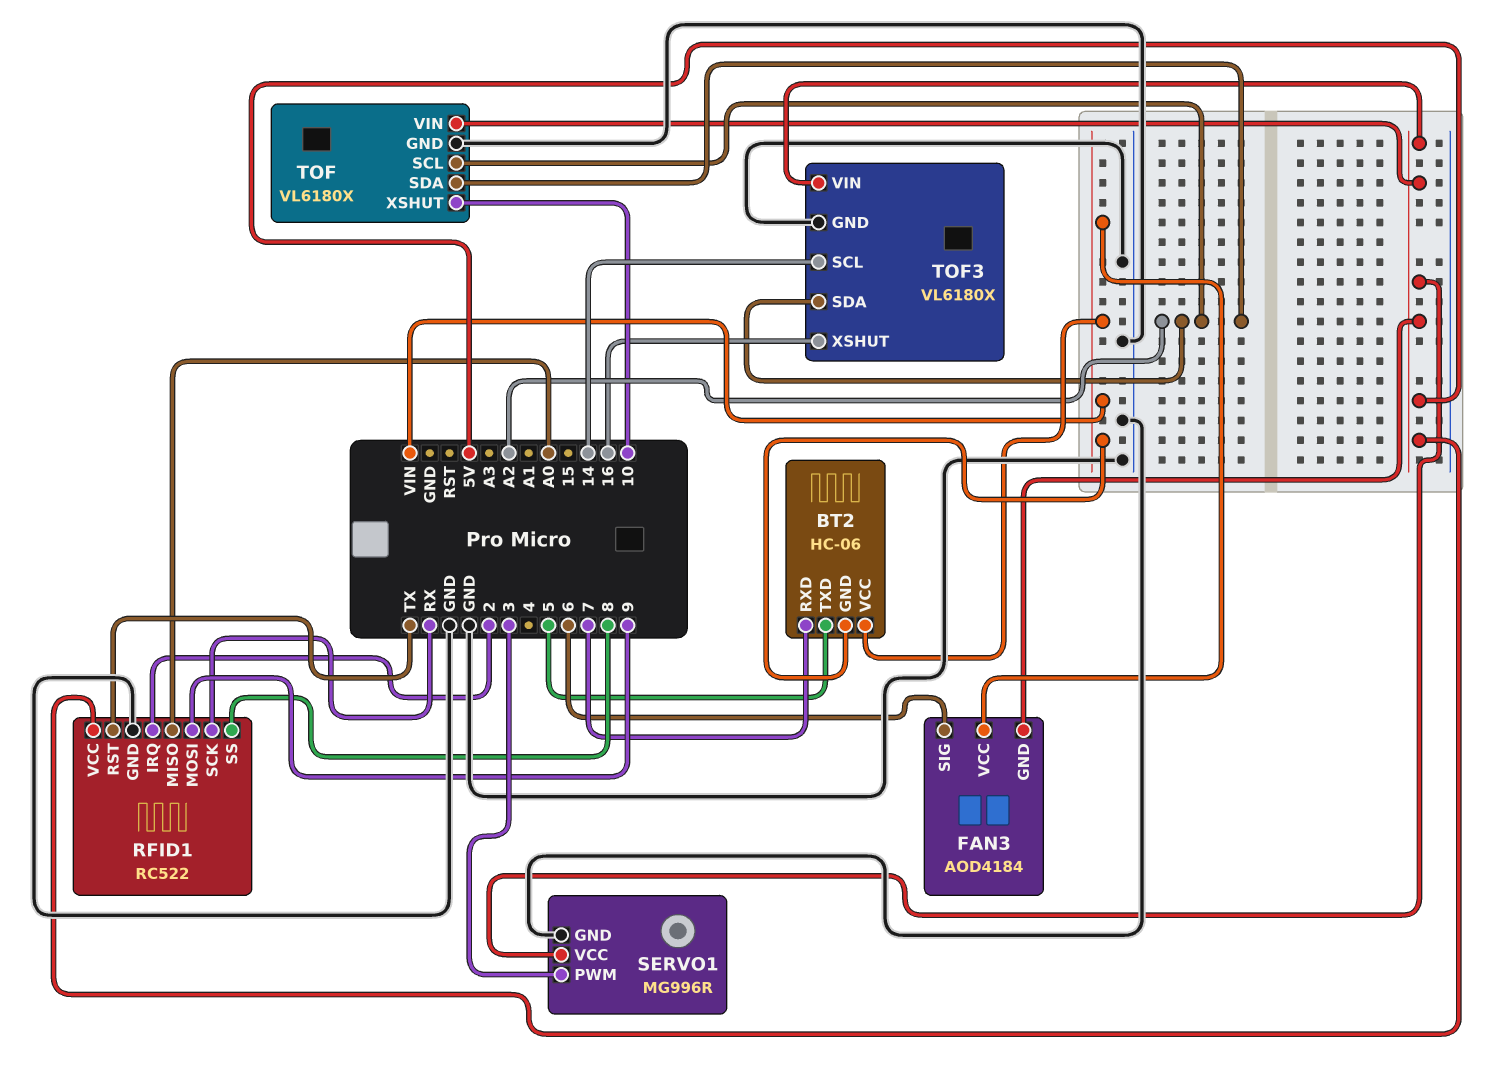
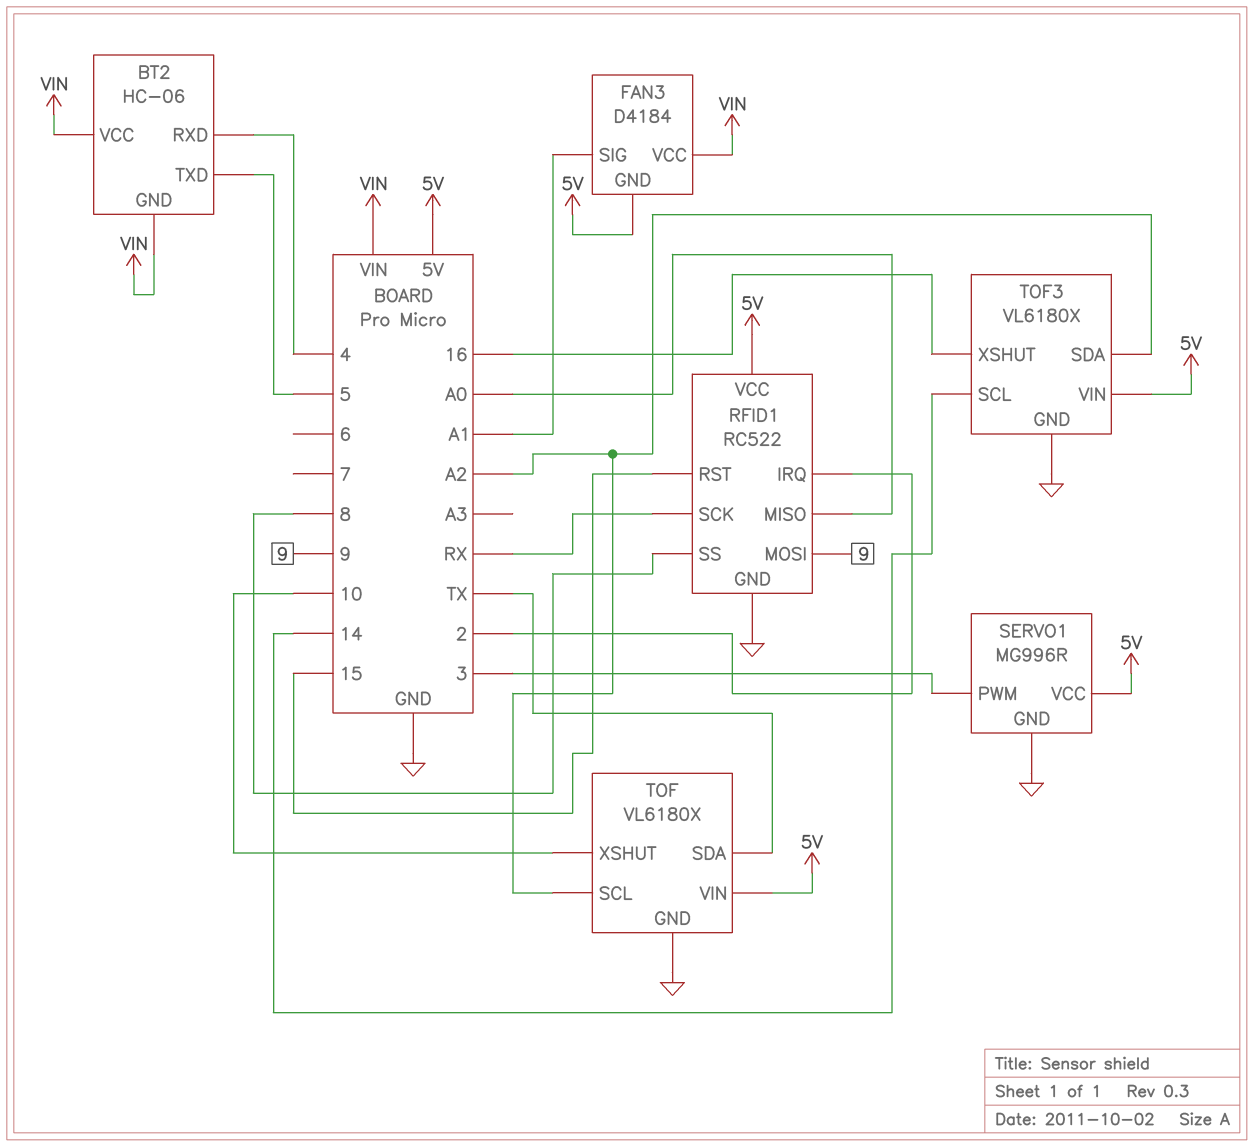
BT2 pin RXD: 7 -> 4
FAN3: AOD4184 -> D4184
FAN3 pin SIG: 6 -> A1
RFID1 pin RST: TX -> 15
TOF pin SDA: A2 -> TX

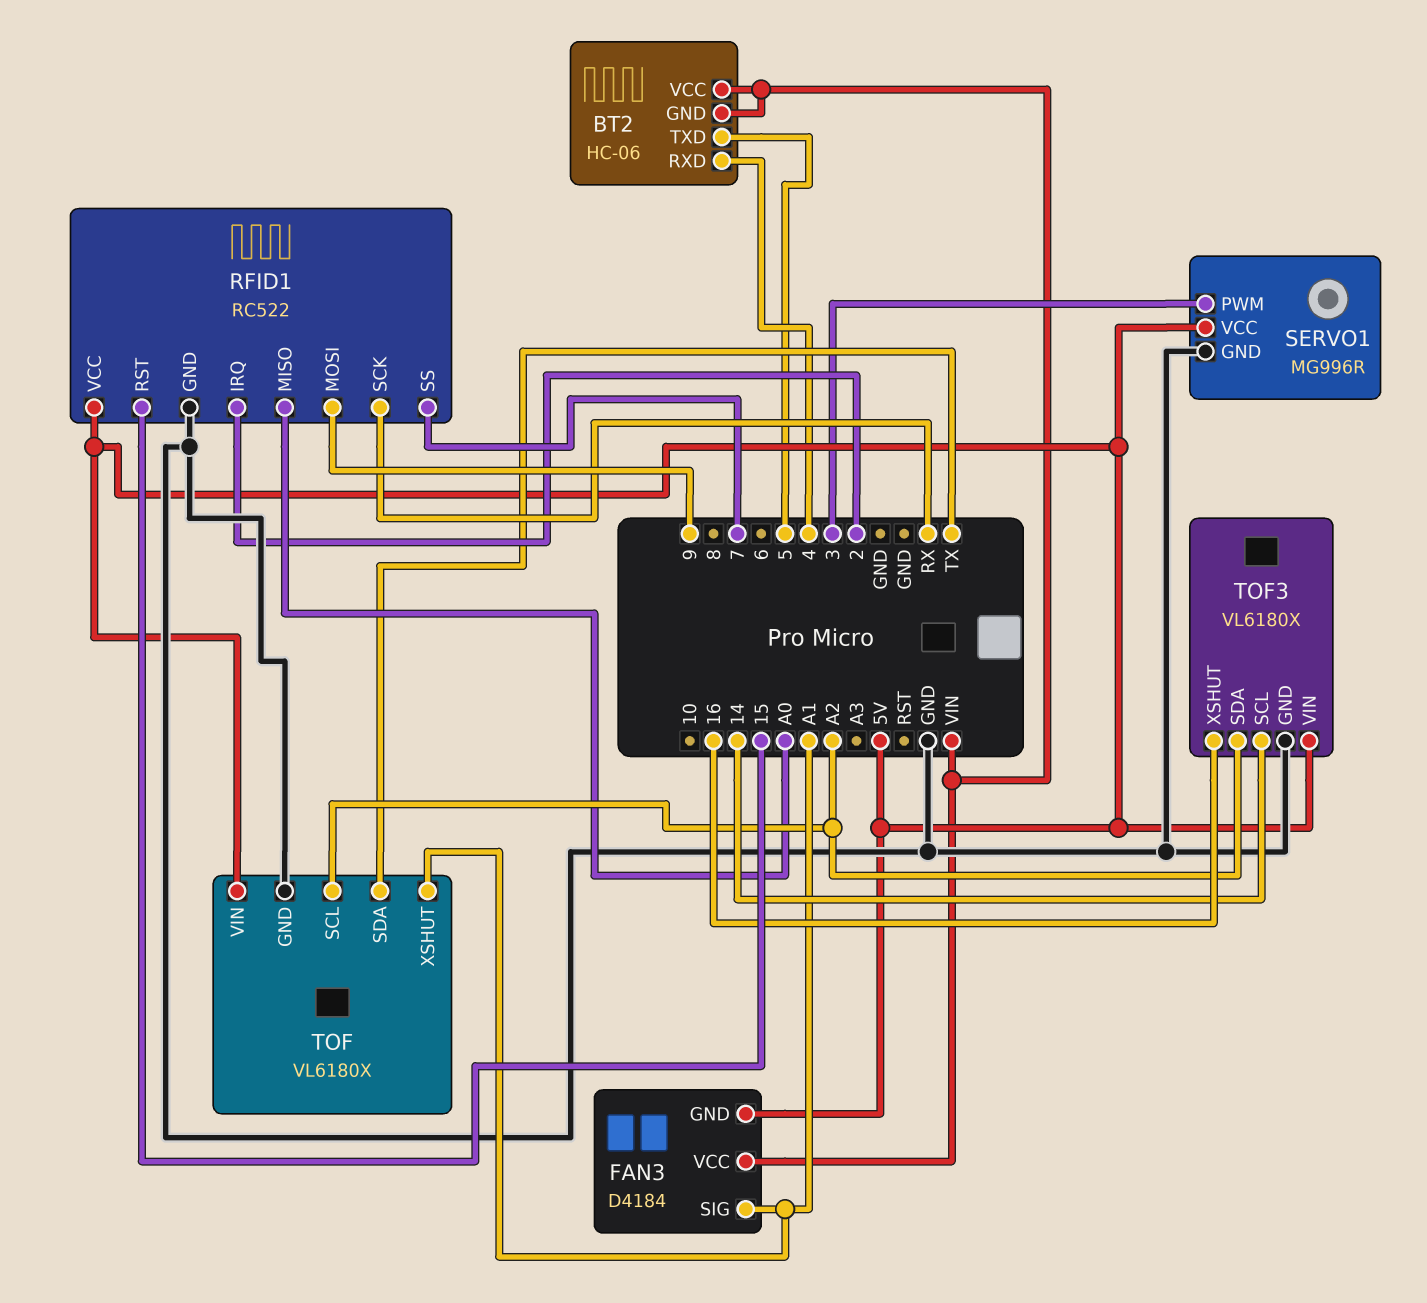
RFID1 pin SS: 8 -> 7
TOF pin XSHUT: 10 -> A1

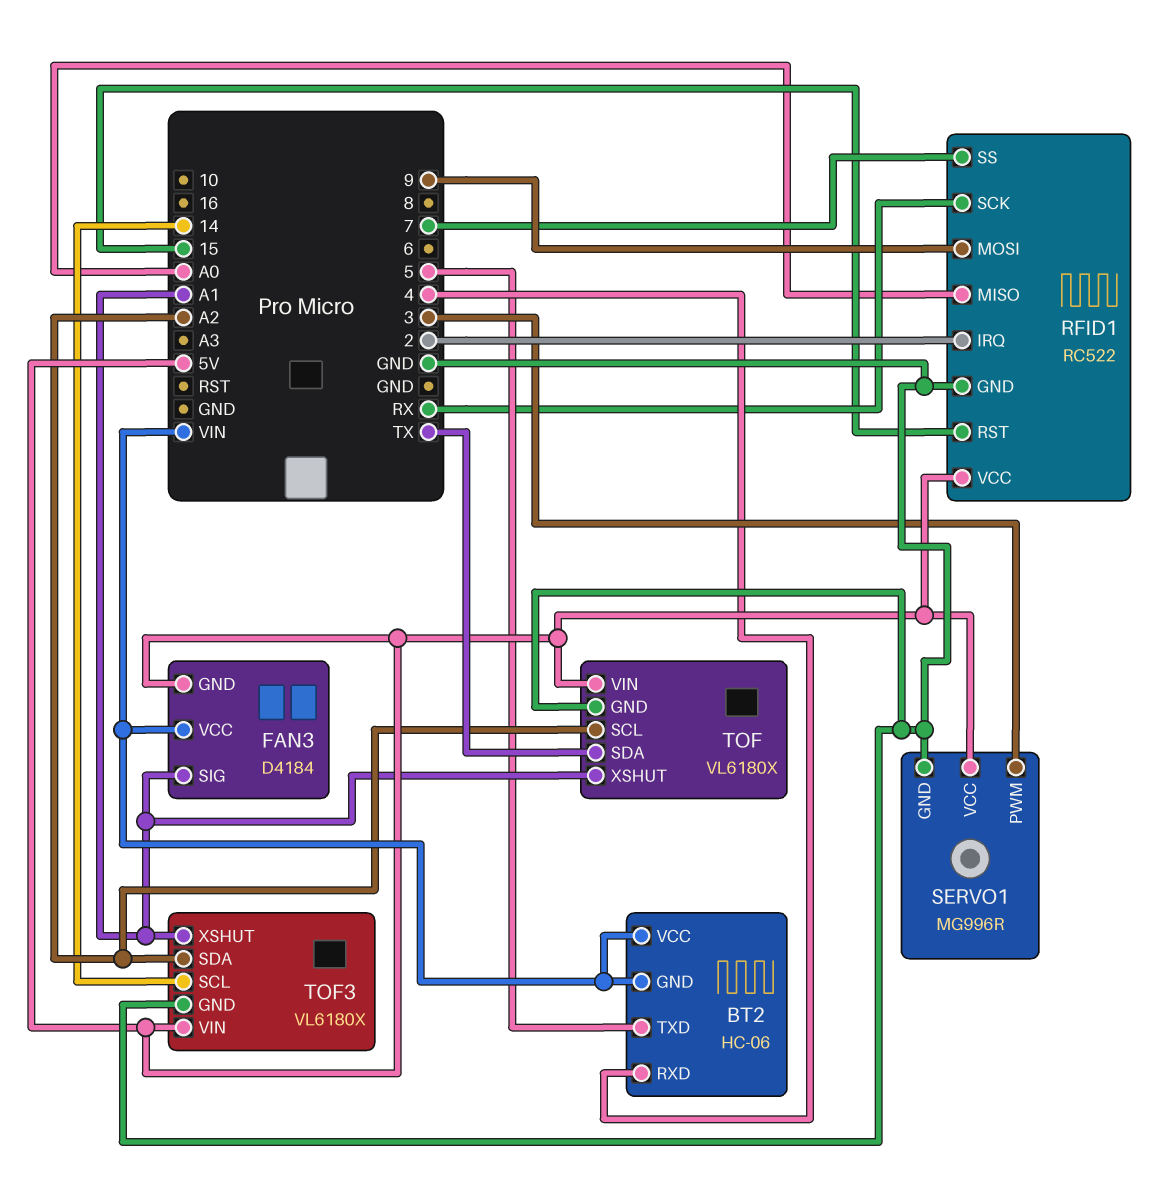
TOF3 pin XSHUT: 16 -> A1

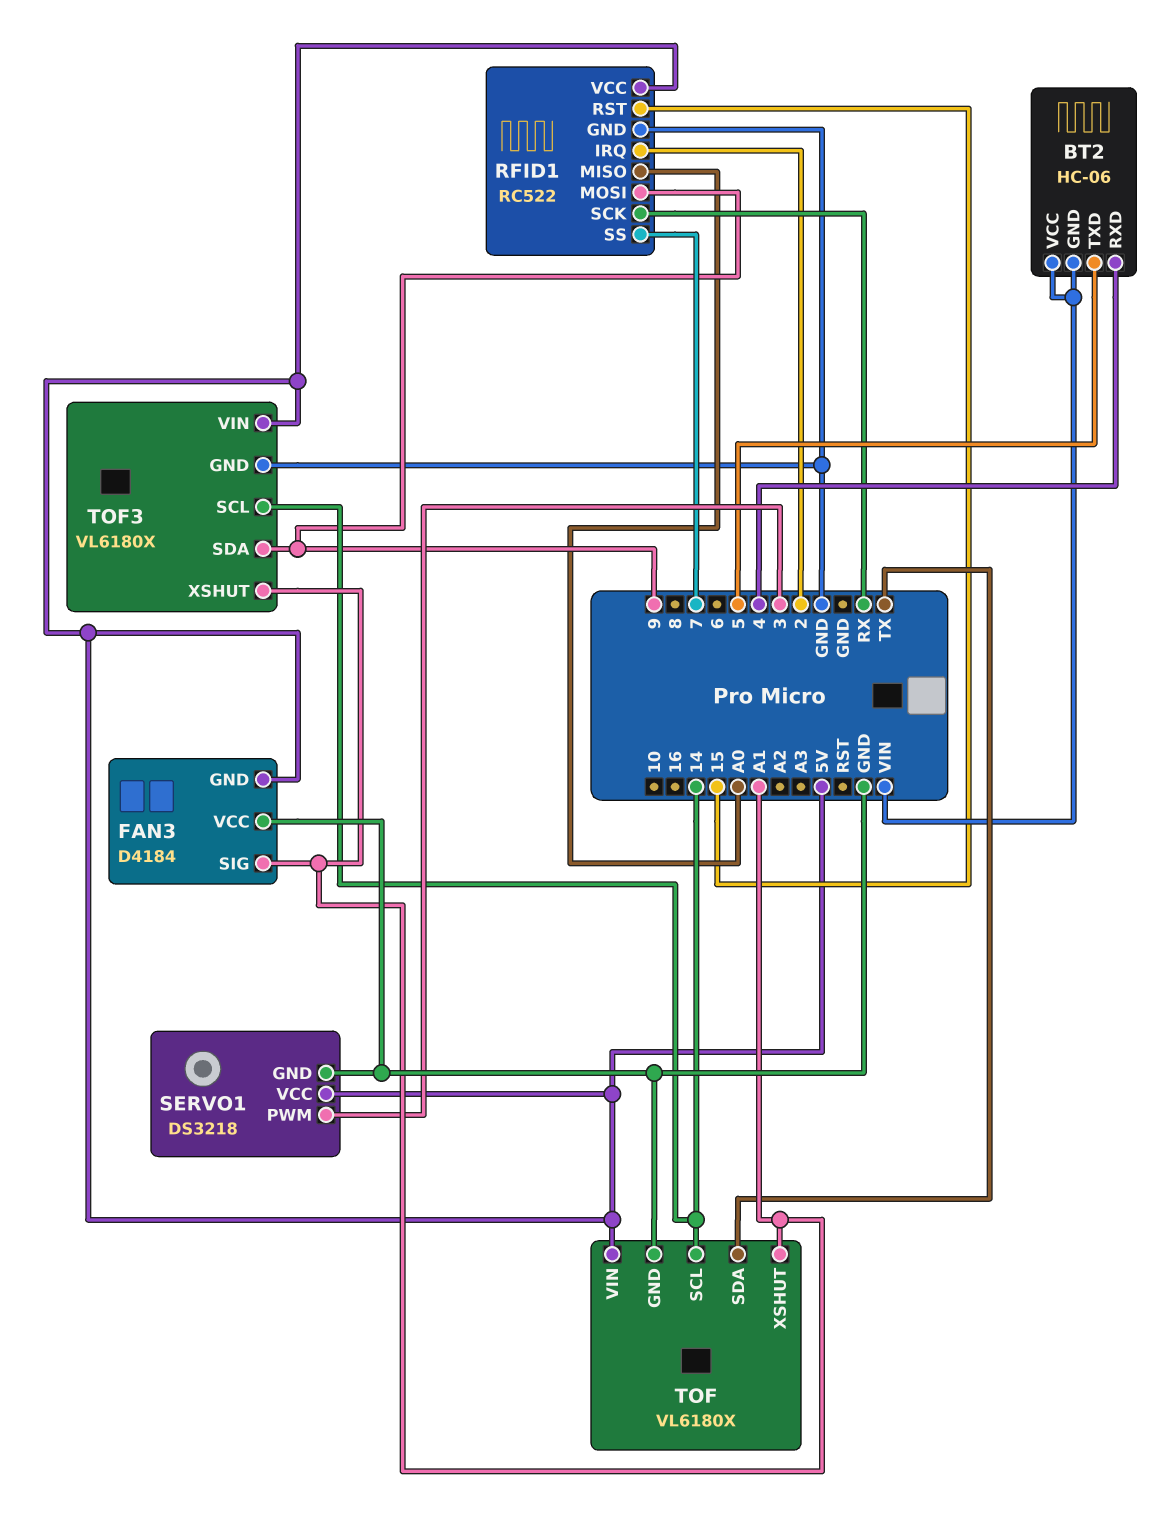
FAN3 pin VCC: VIN -> GND
SERVO1: MG996R -> DS3218
TOF pin SCL: A2 -> 14
TOF3 pin SDA: A2 -> 9

